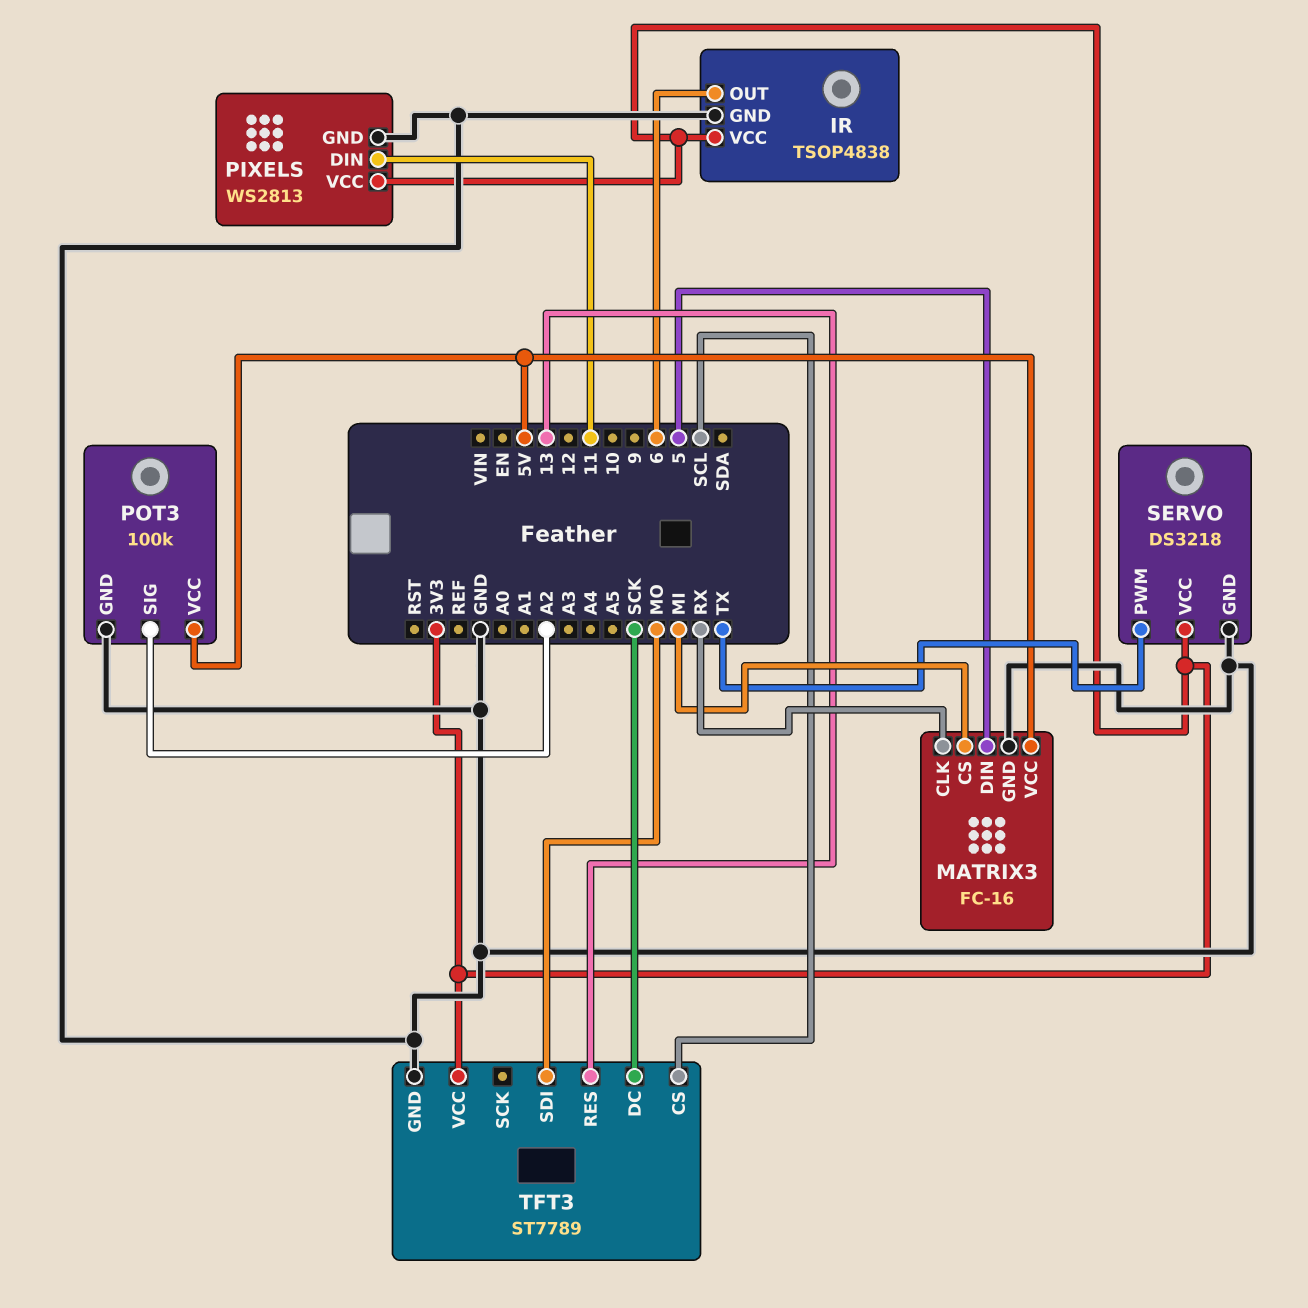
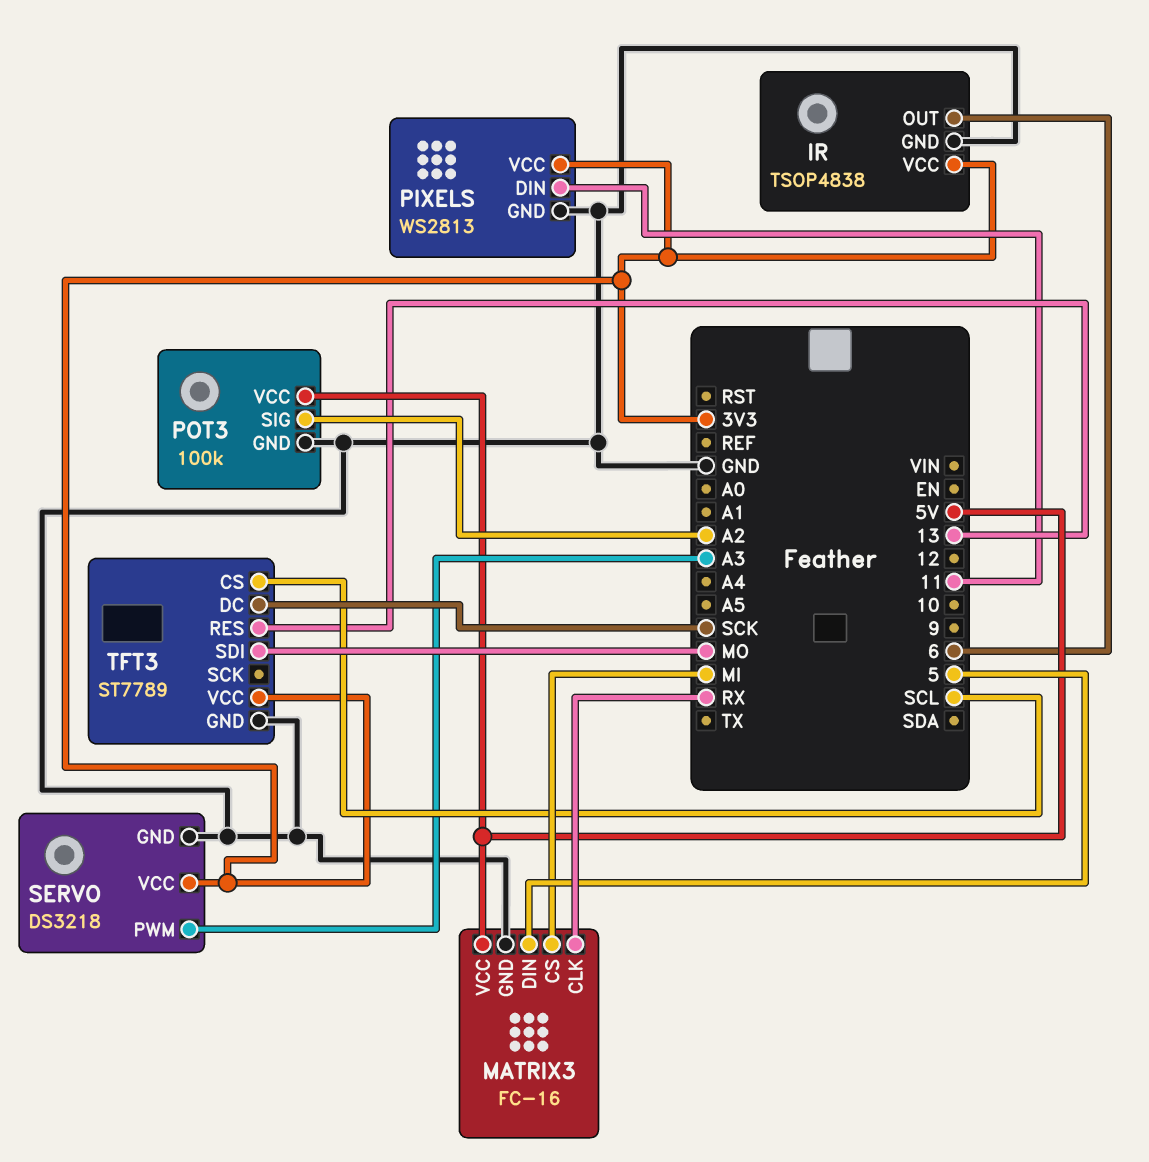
SERVO pin PWM: TX -> A3

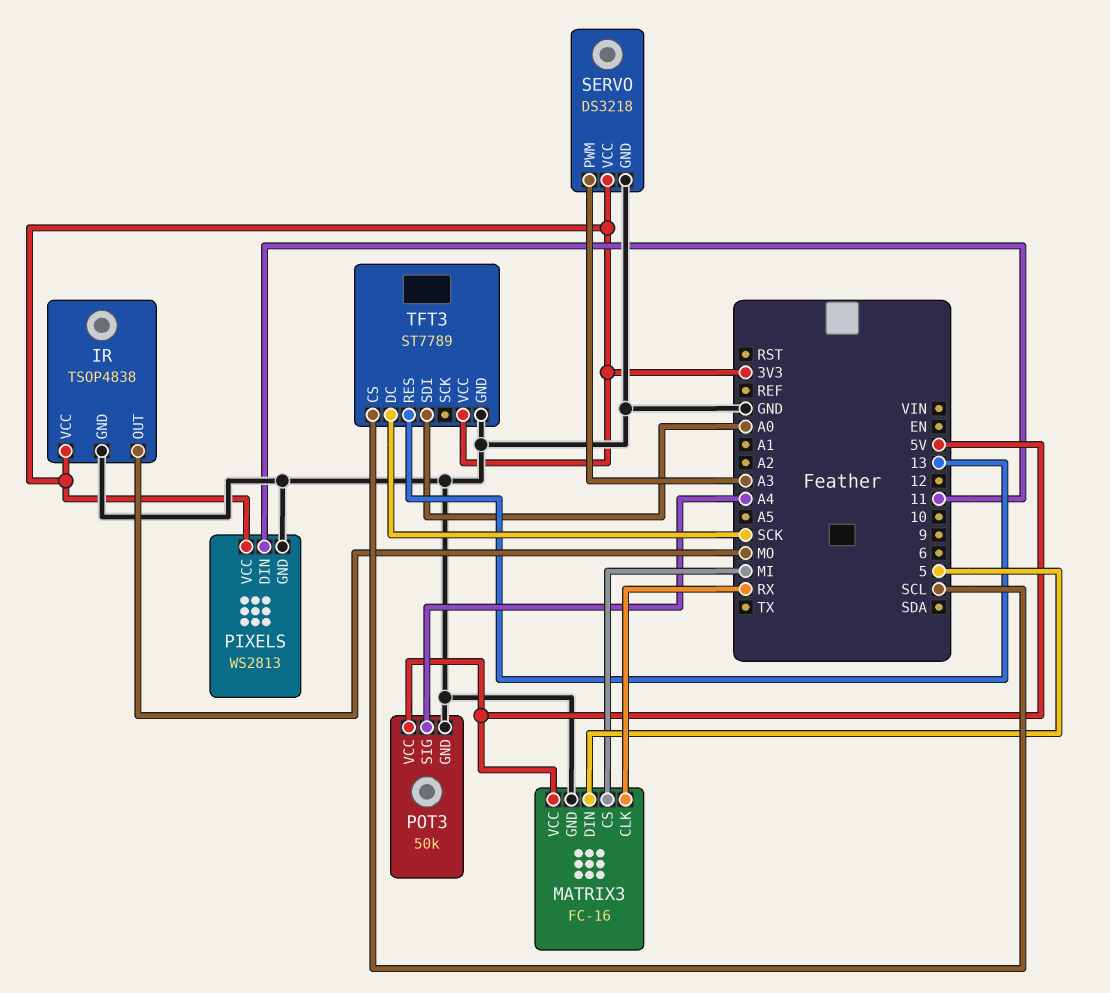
IR pin OUT: 6 -> MO
POT3: 100k -> 50k
POT3 pin SIG: A2 -> A4
TFT3 pin SDI: MO -> A0

